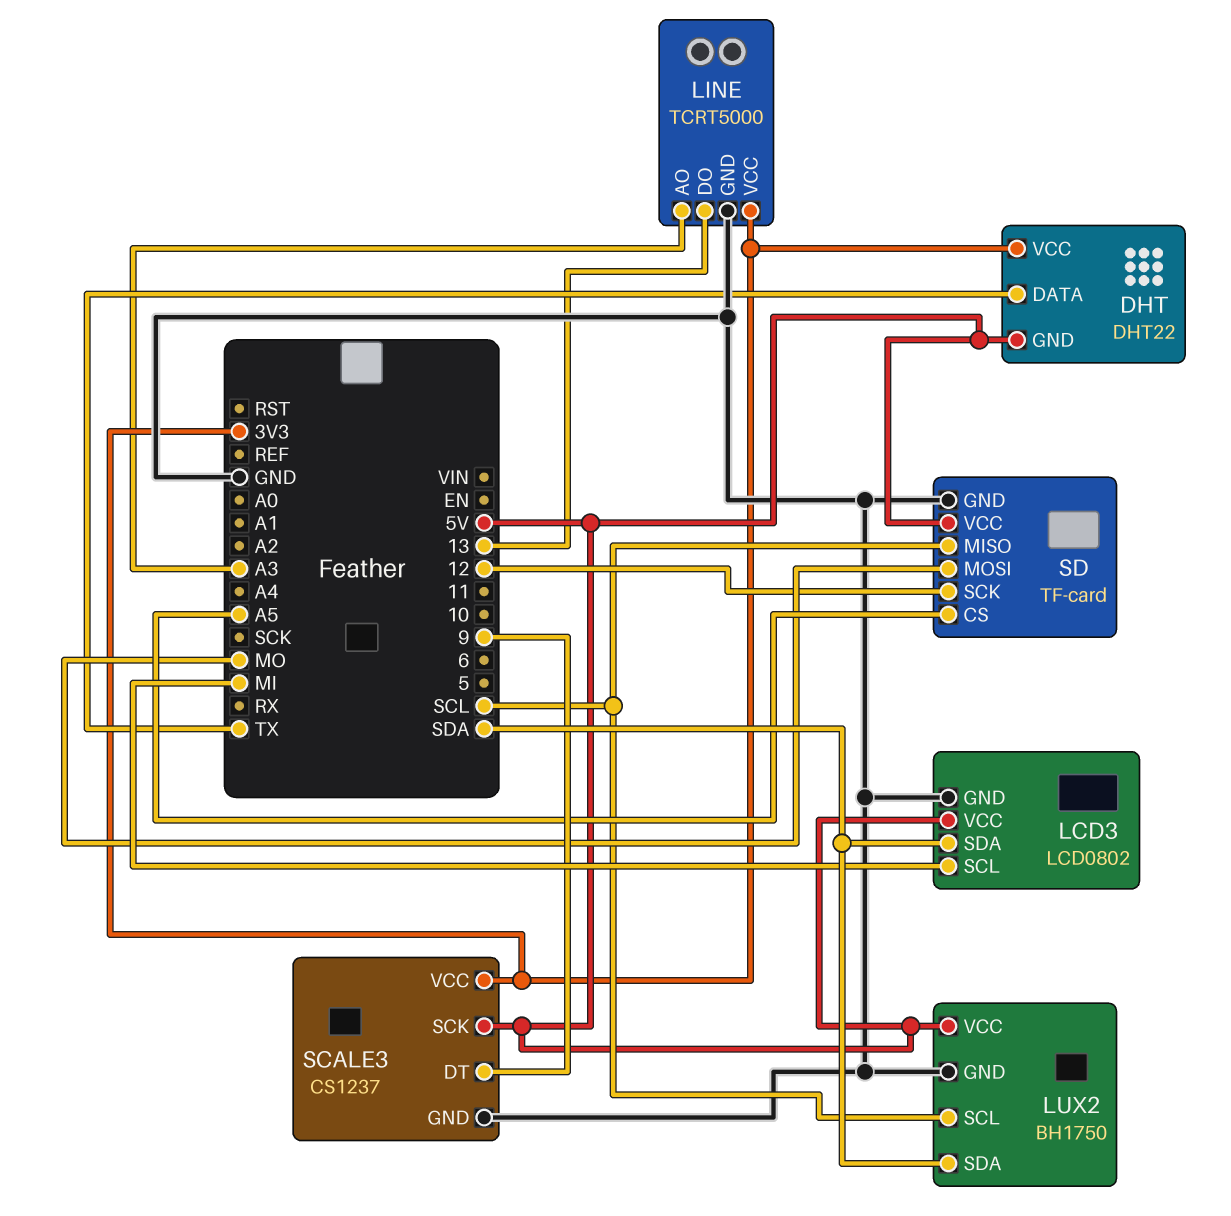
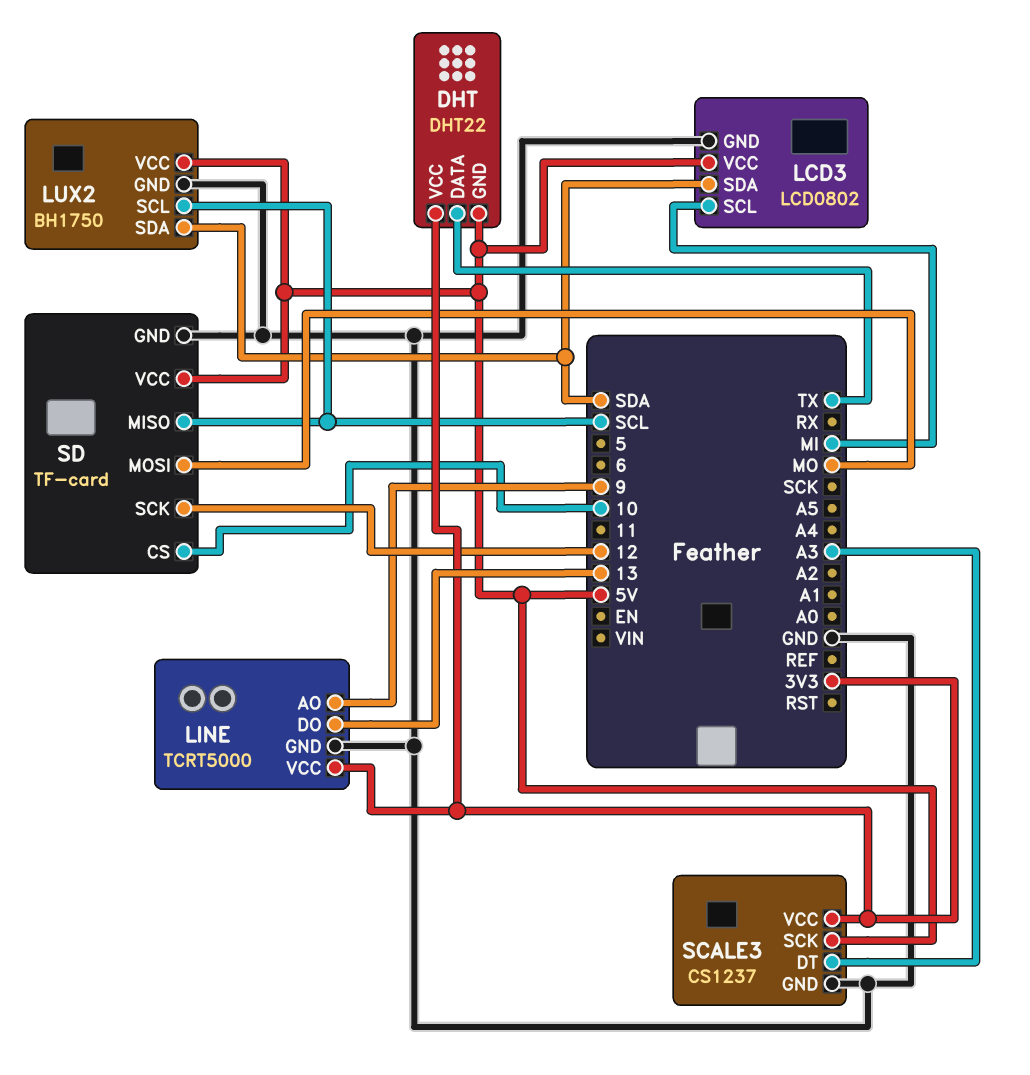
LINE pin AO: A3 -> 9
SCALE3 pin DT: 9 -> A3
SD pin CS: A5 -> 10

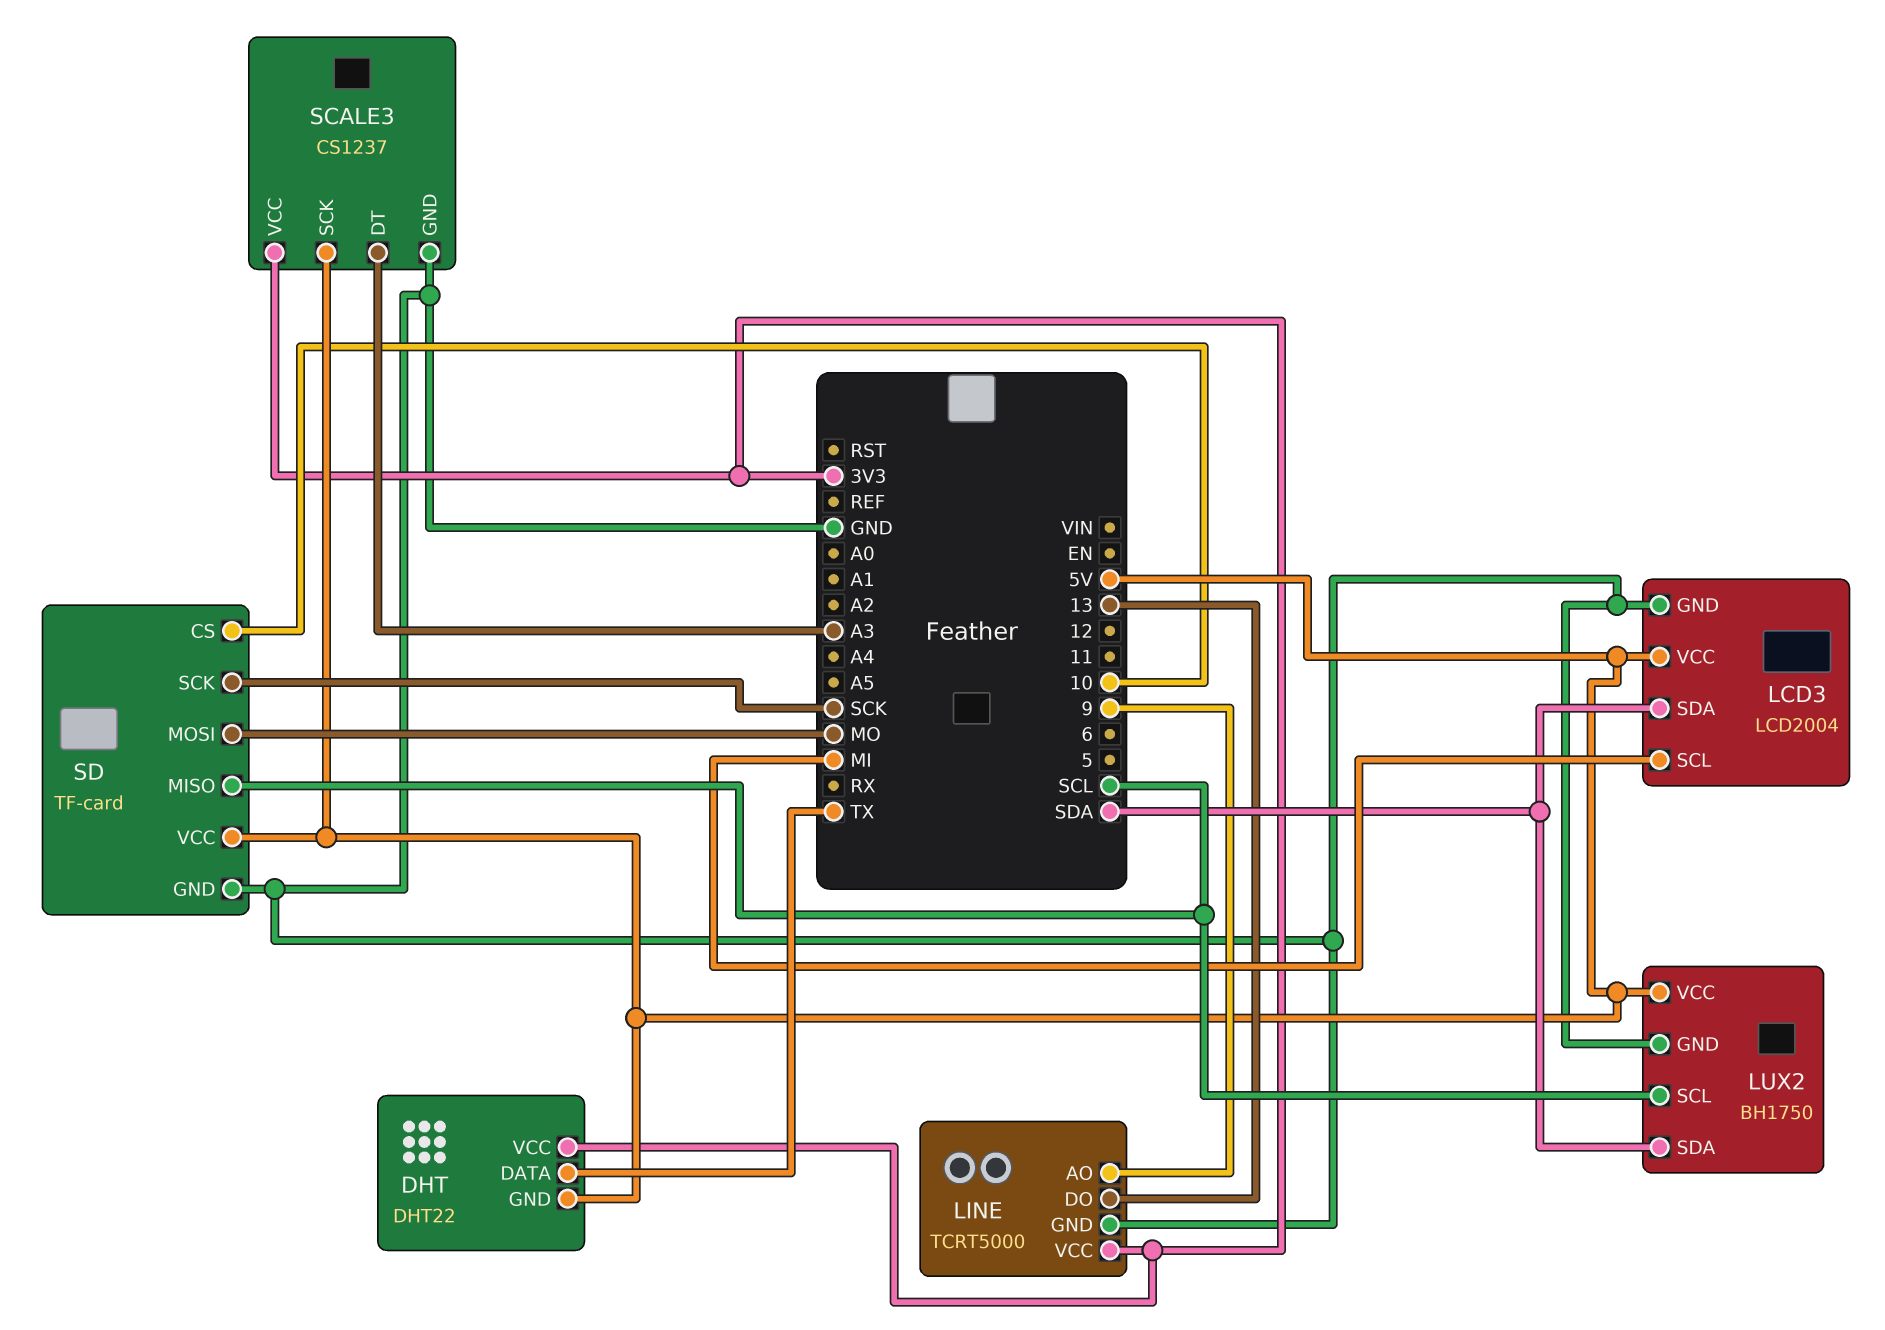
LCD3: LCD0802 -> LCD2004
SD pin SCK: 12 -> SCK

